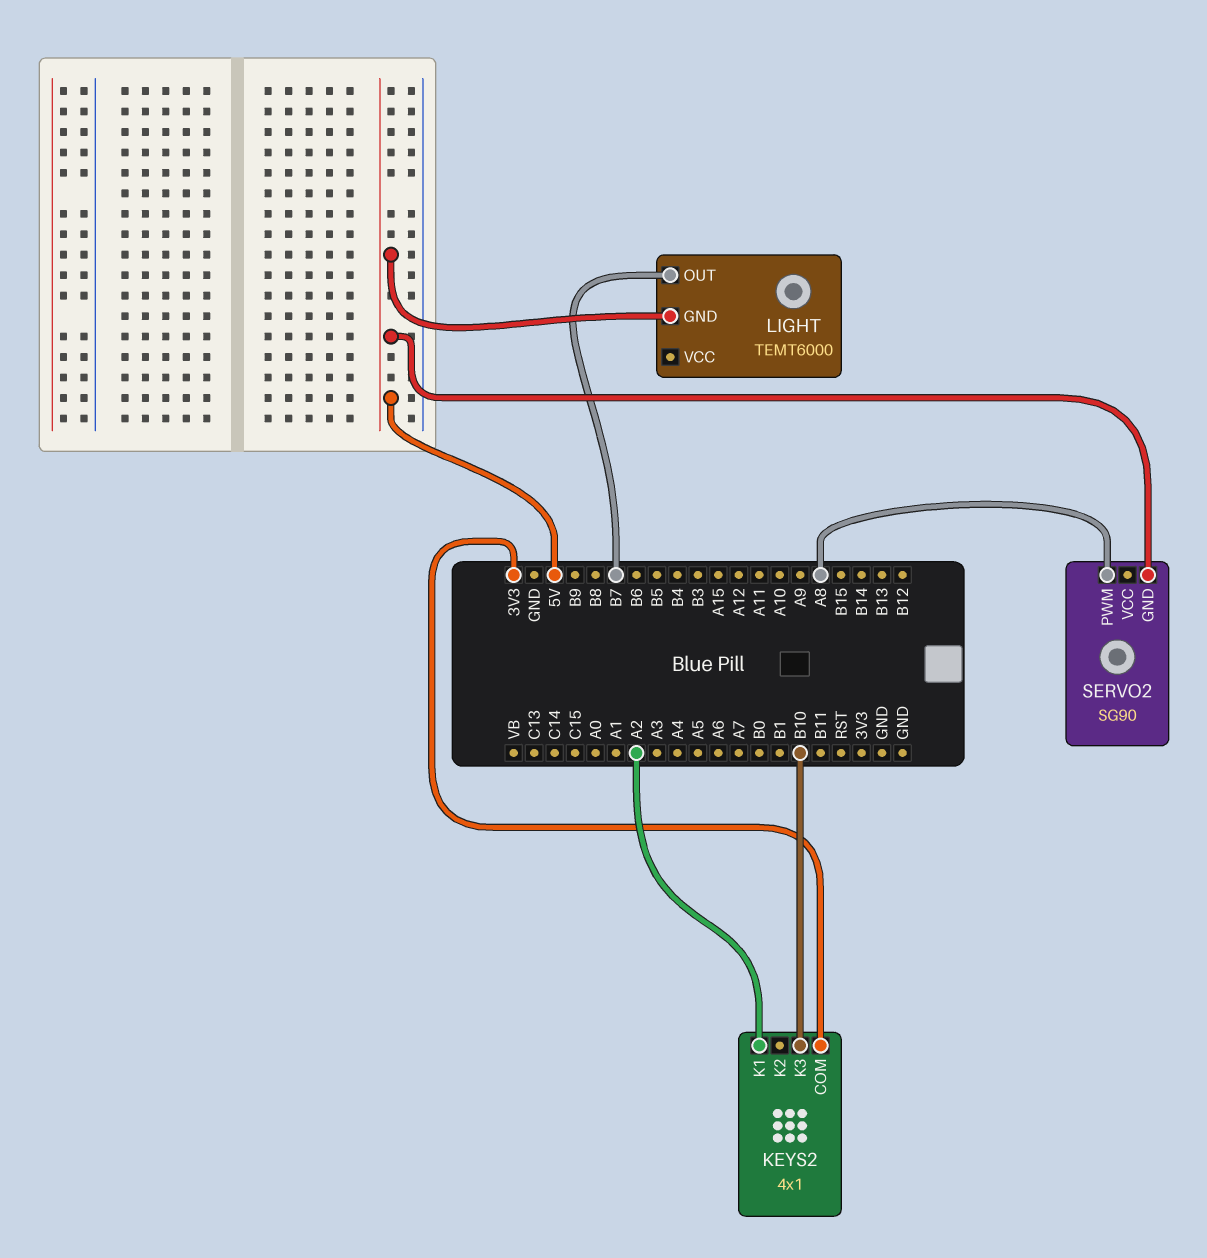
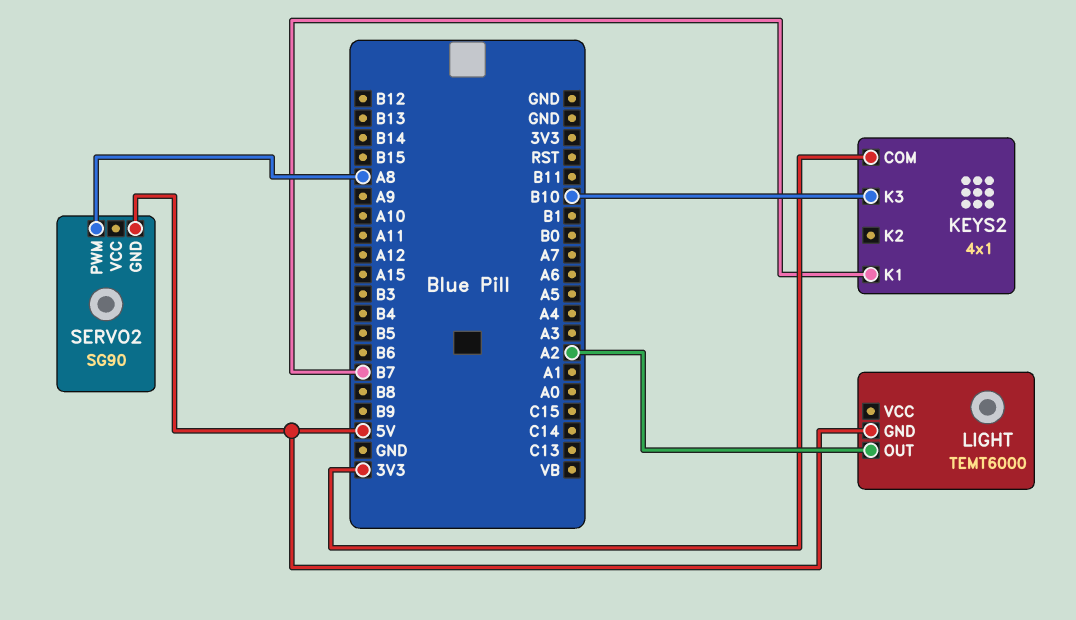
KEYS2 pin K1: A2 -> B7
LIGHT pin OUT: B7 -> A2

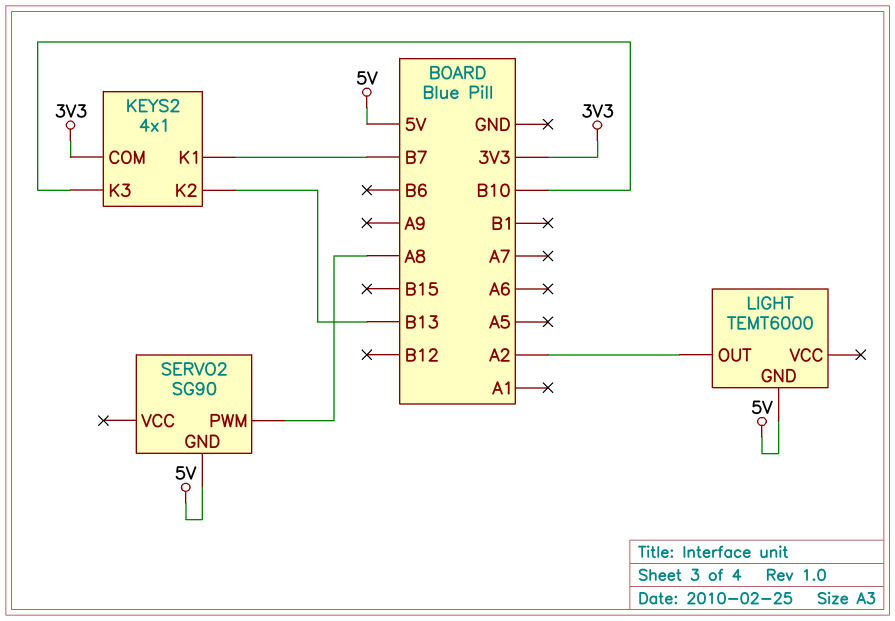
KEYS2 pin K2: none -> B13

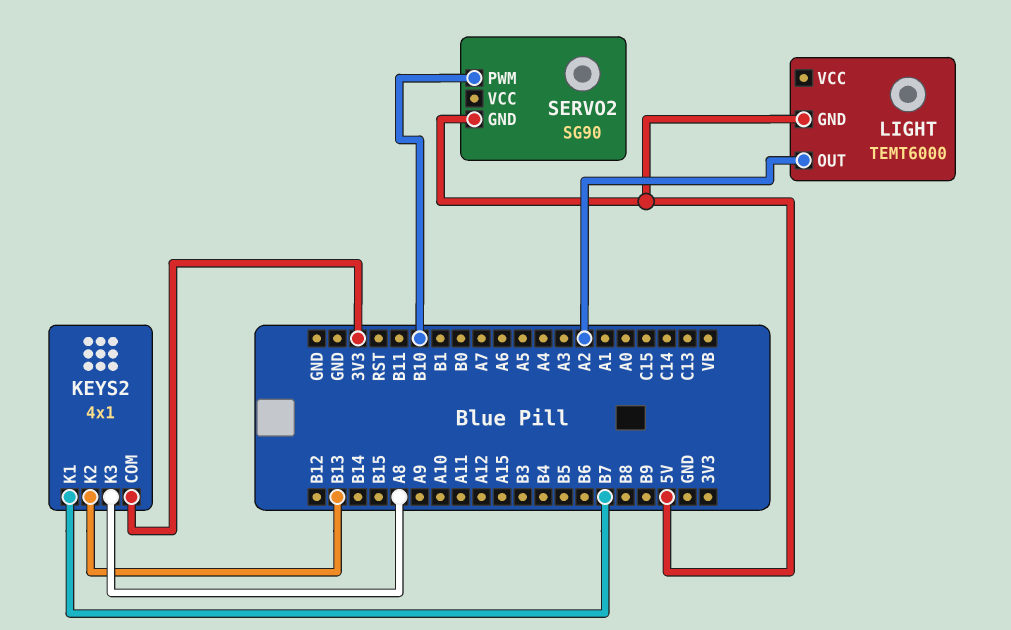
KEYS2 pin K3: B10 -> A8
SERVO2 pin PWM: A8 -> B10

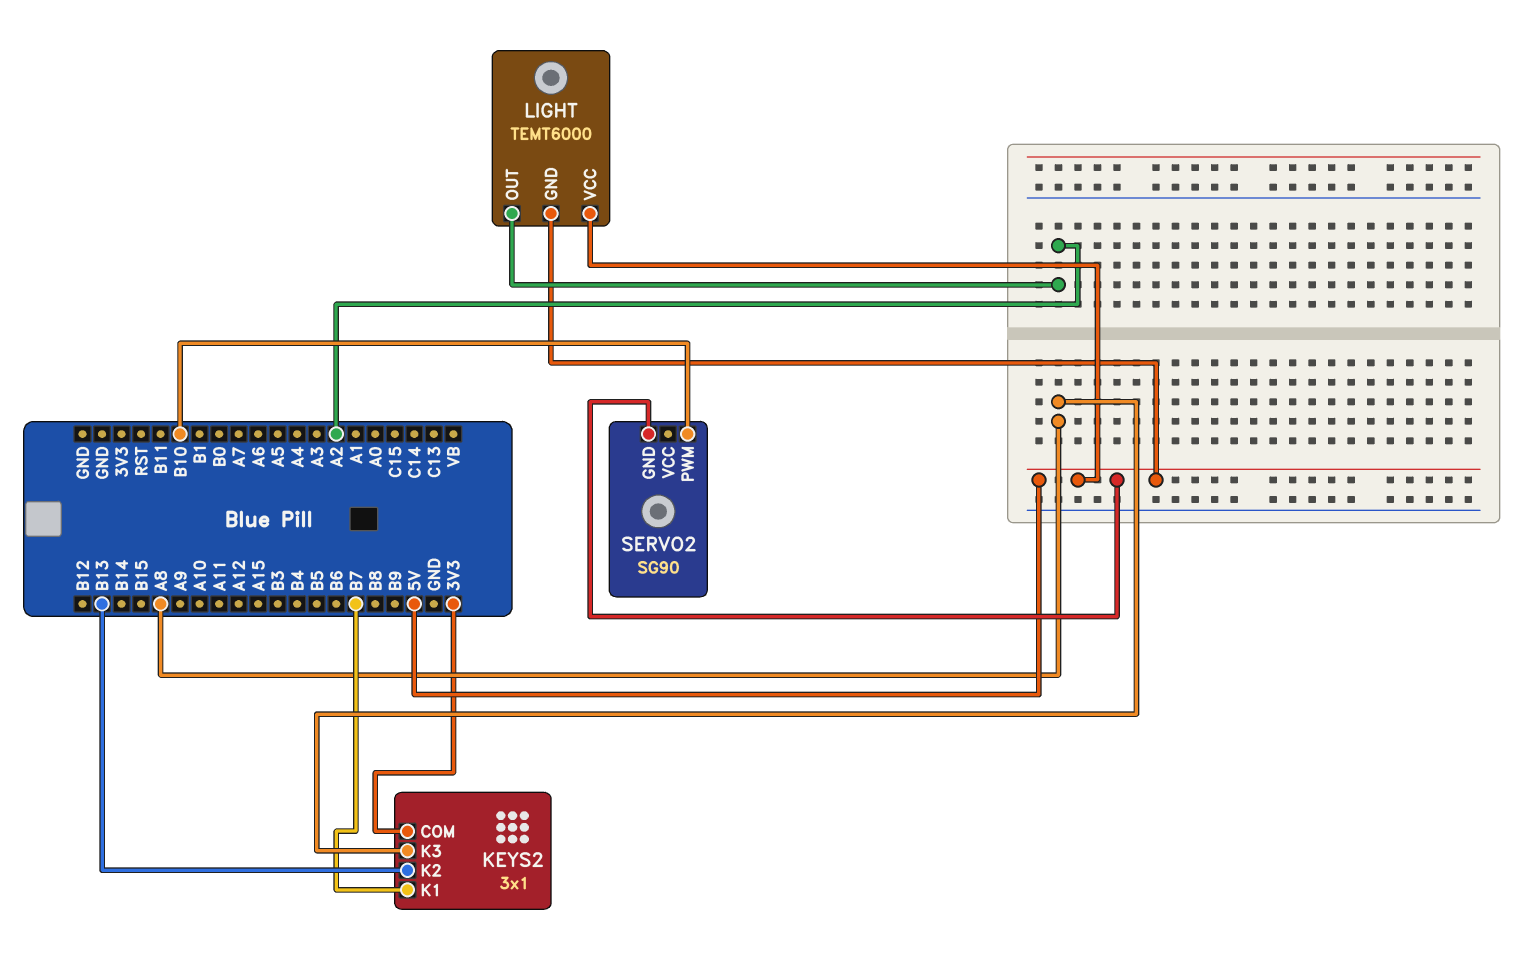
KEYS2: 4x1 -> 3x1
LIGHT pin VCC: none -> 5V

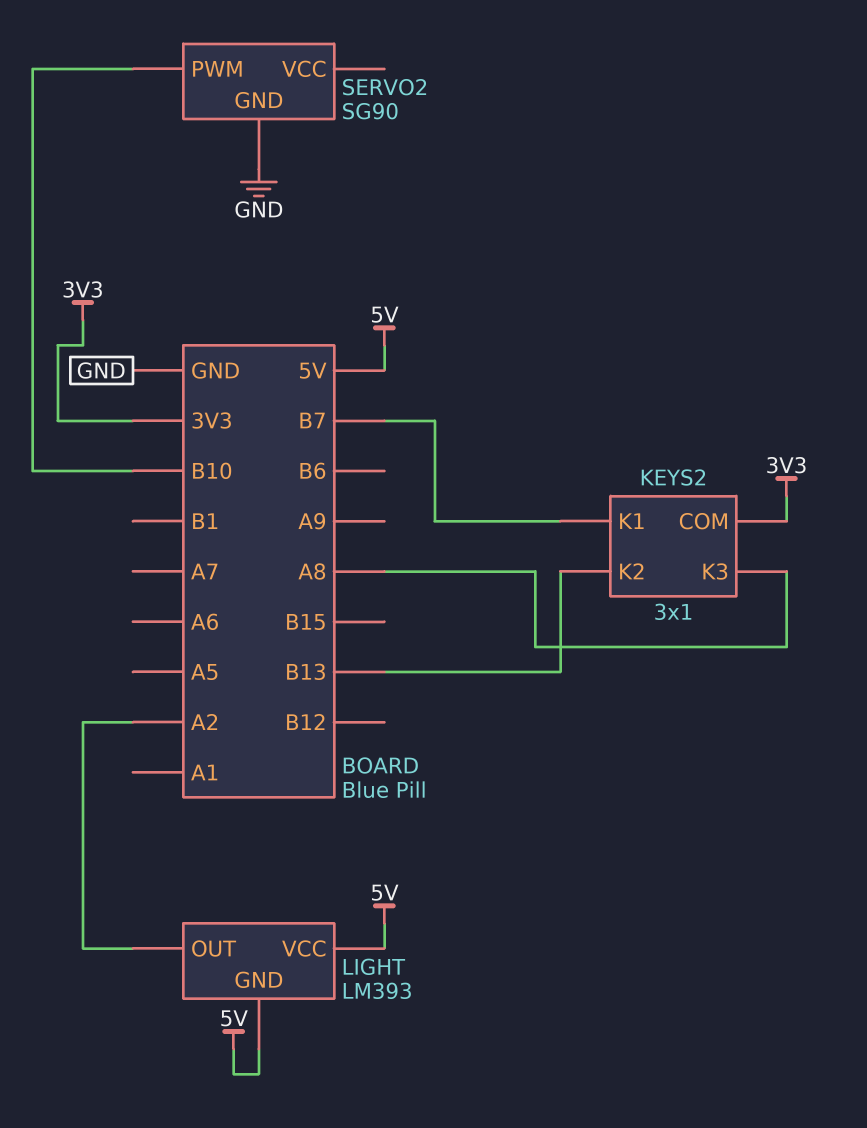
LIGHT: TEMT6000 -> LM393
SERVO2 pin GND: 5V -> GND

